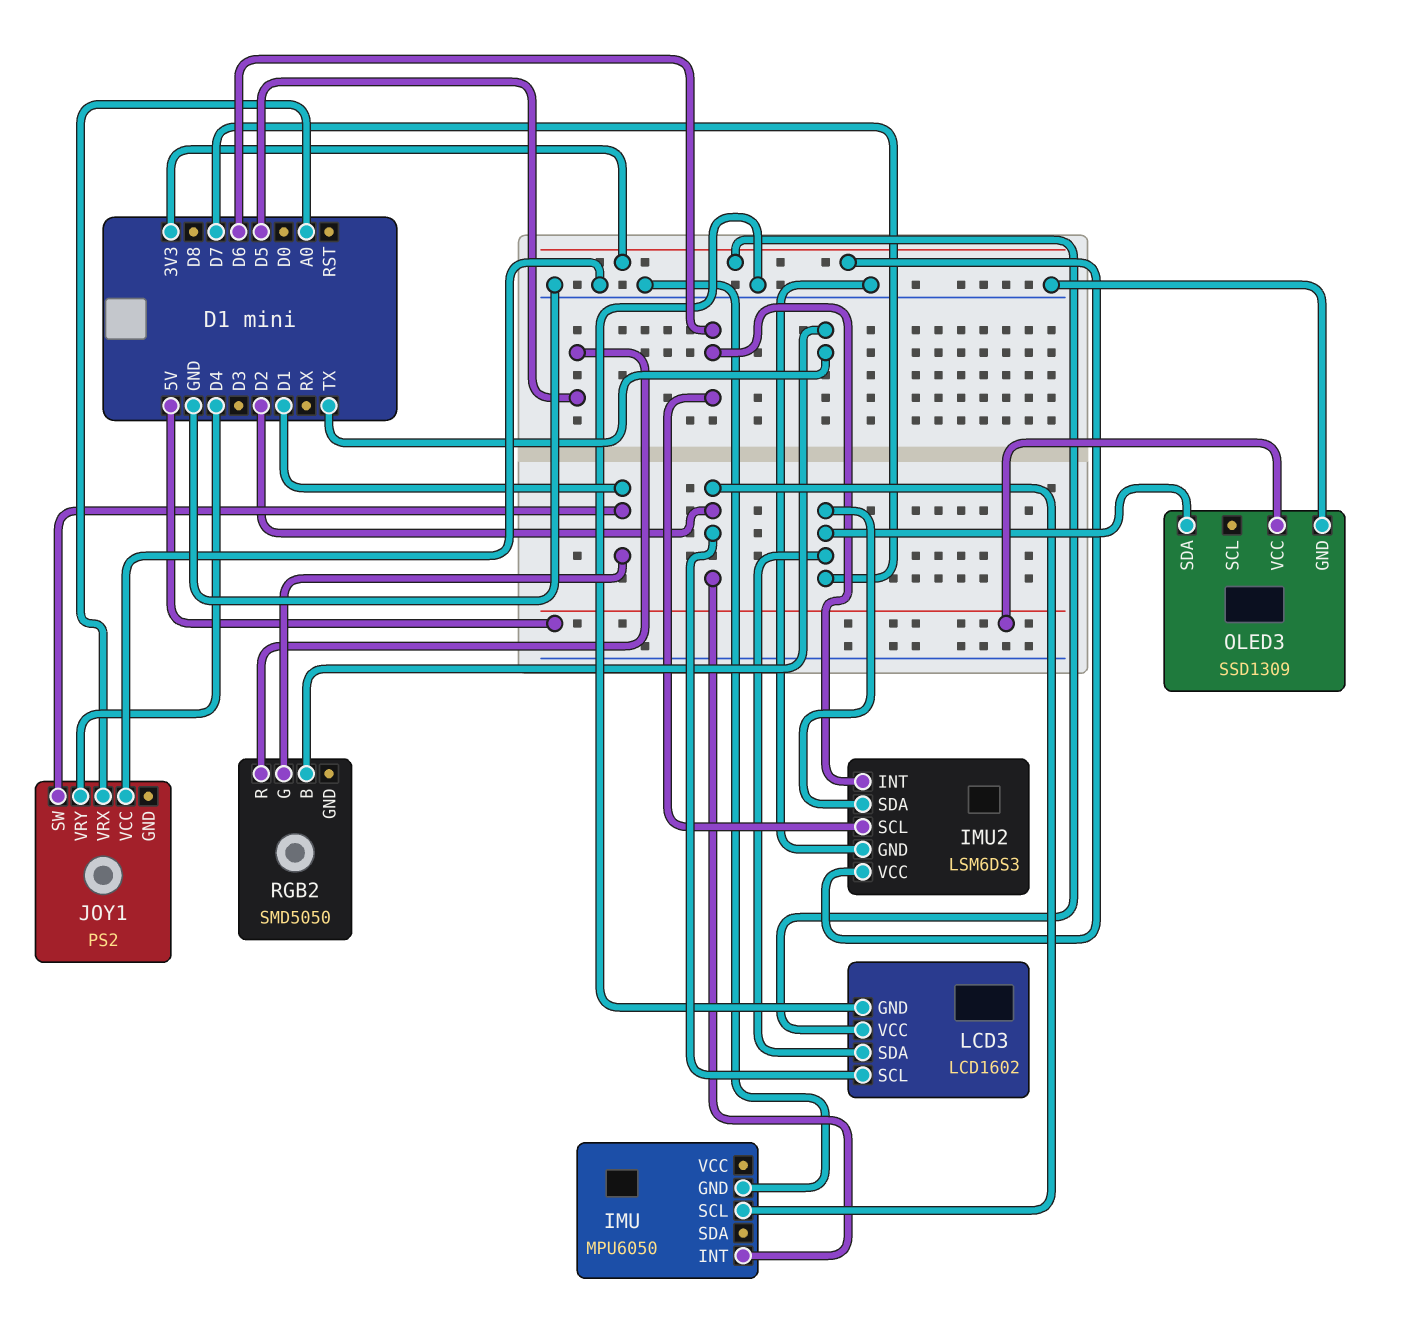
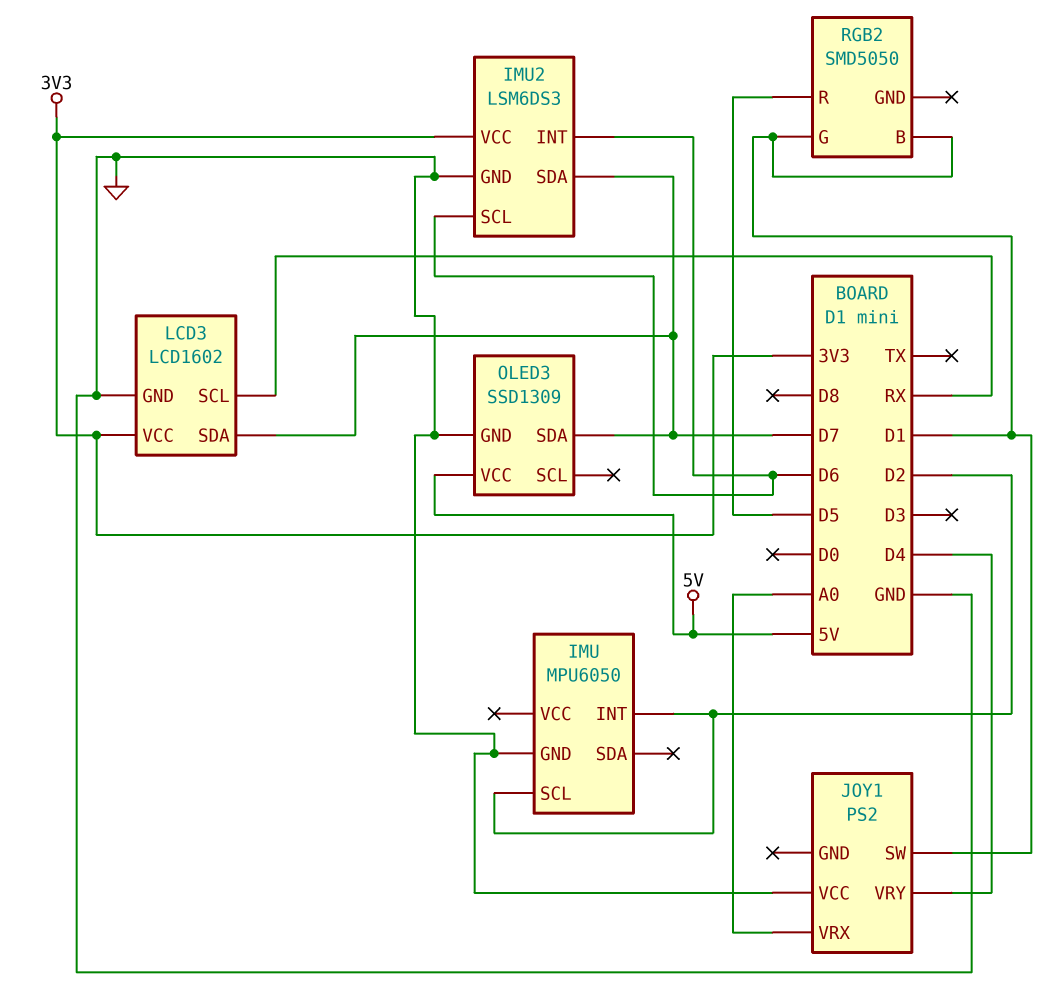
LCD3 pin SCL: D2 -> RX
RGB2 pin B: TX -> D1

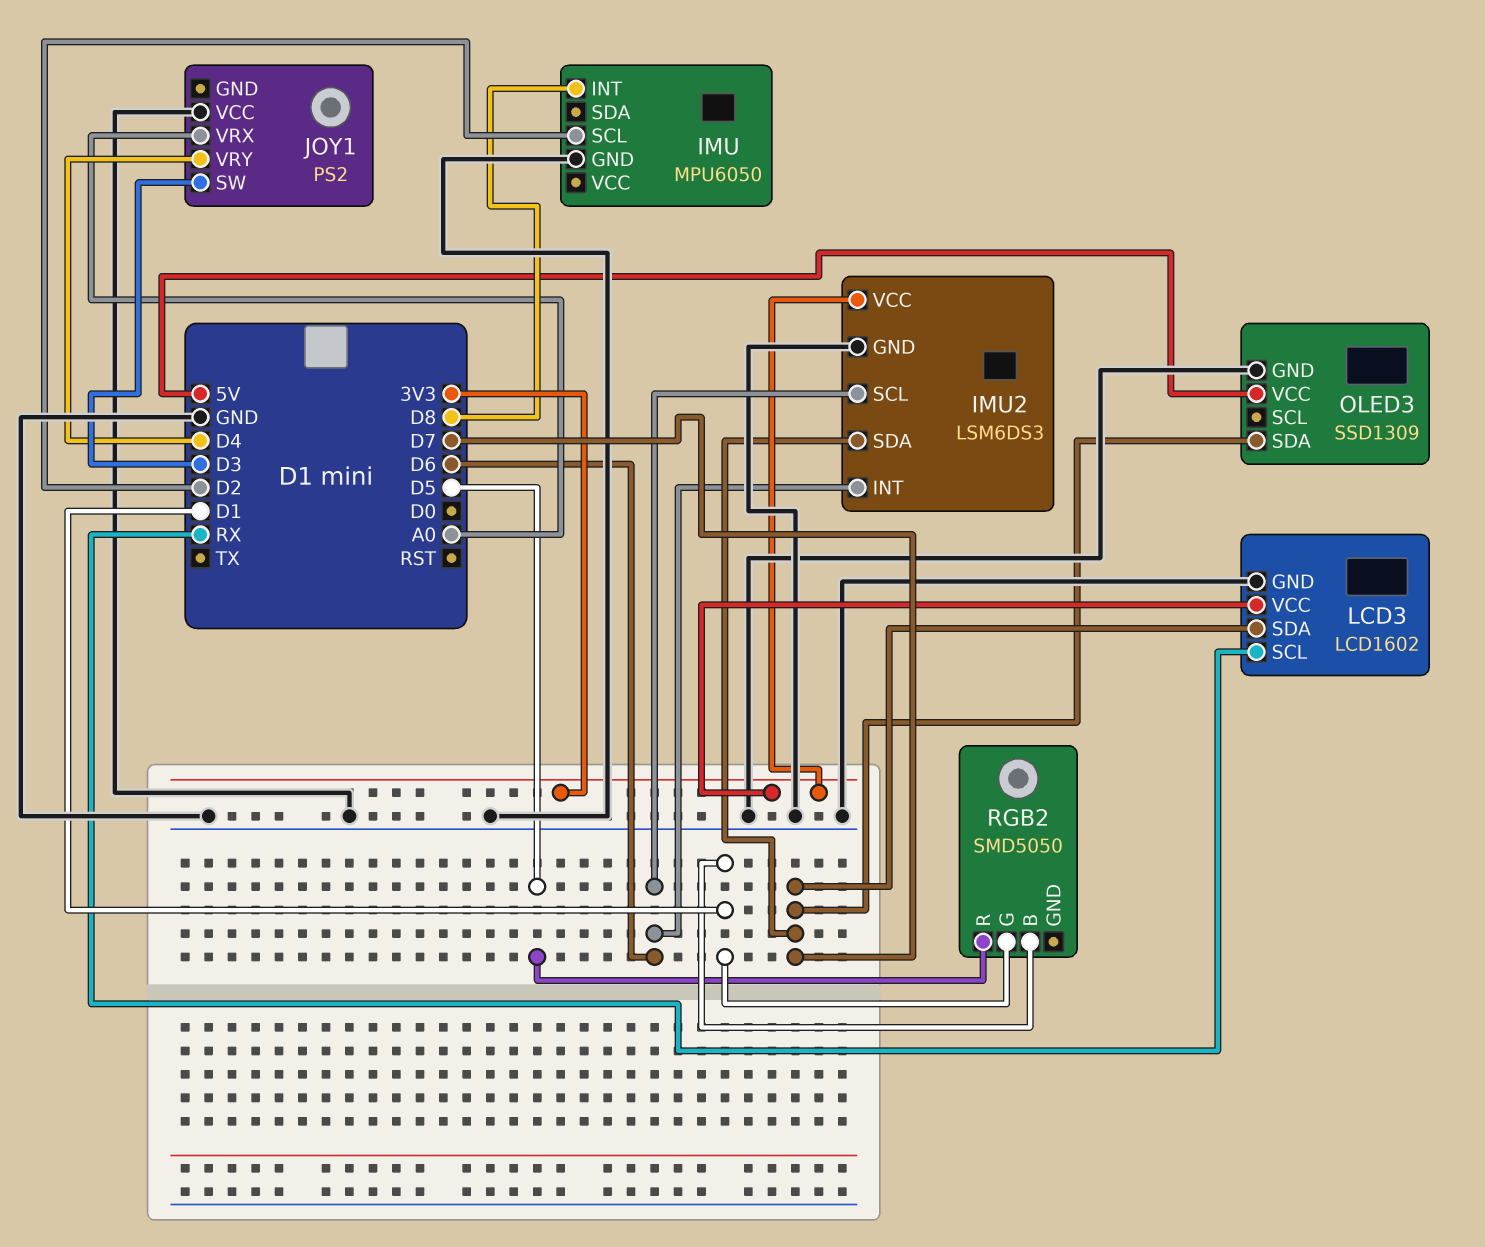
IMU pin INT: D2 -> D8
JOY1 pin SW: D1 -> D3

